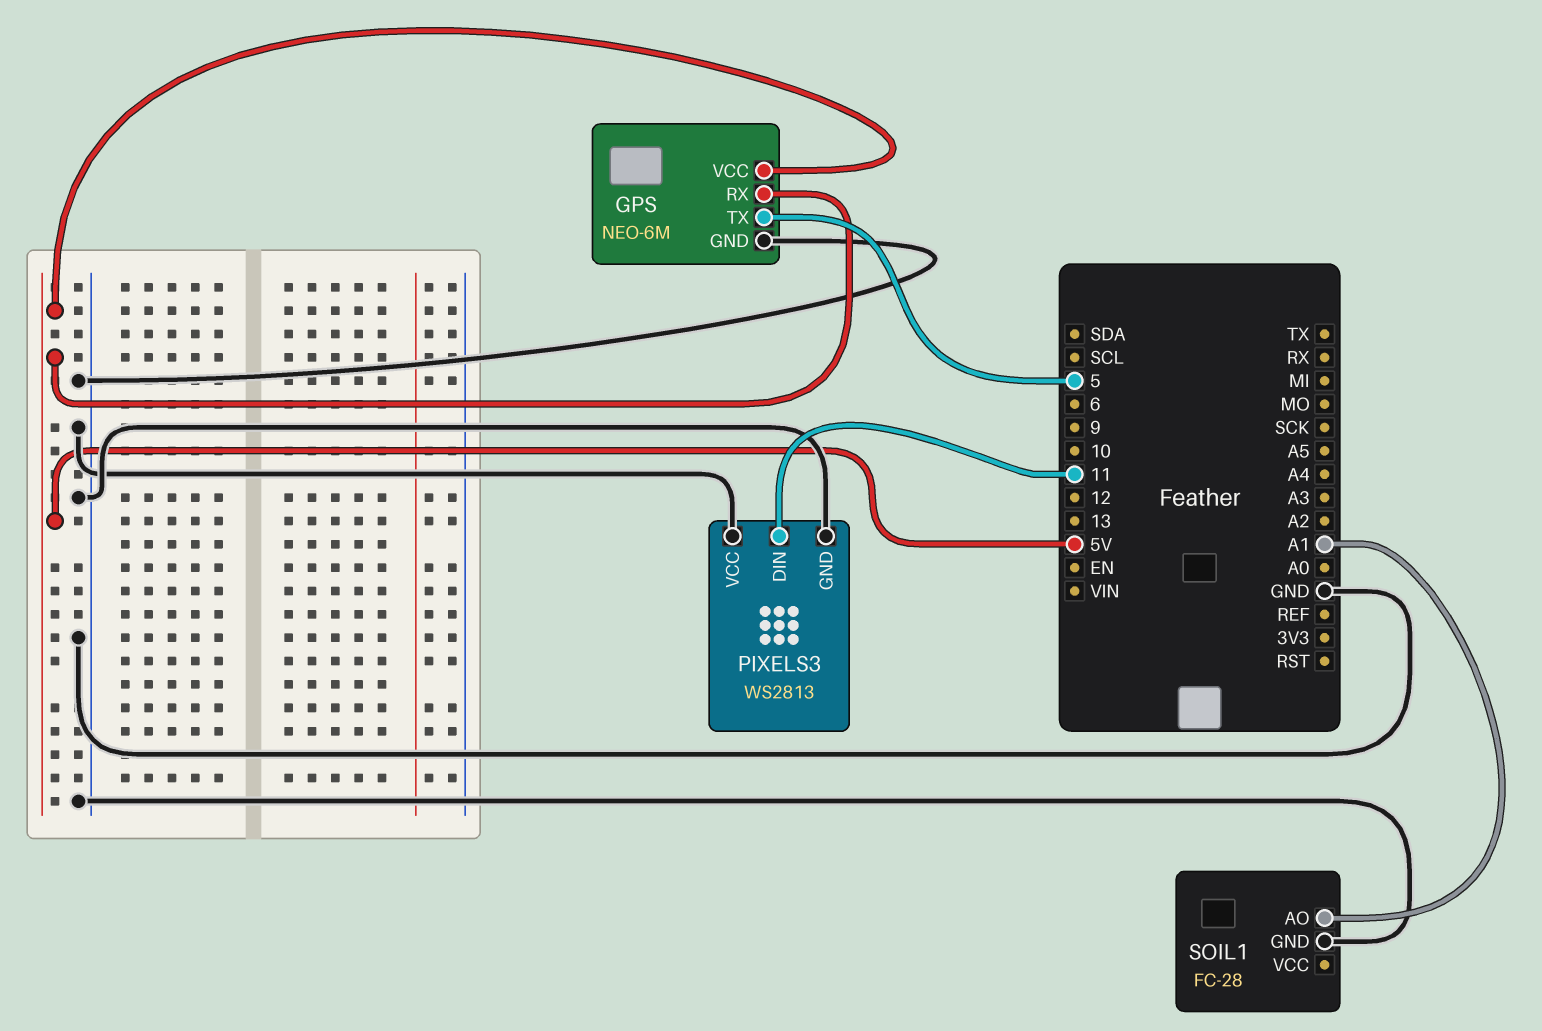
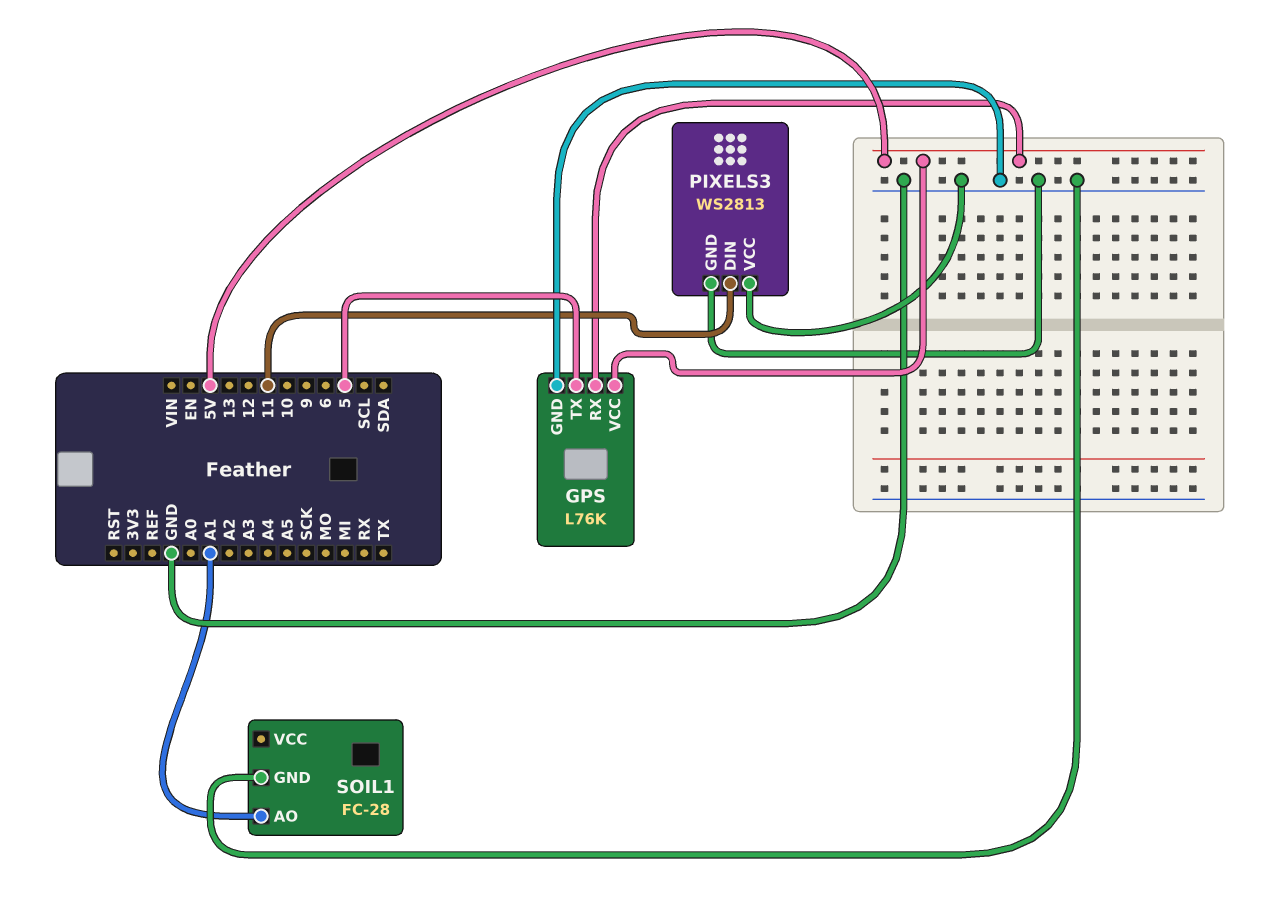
GPS: NEO-6M -> L76K

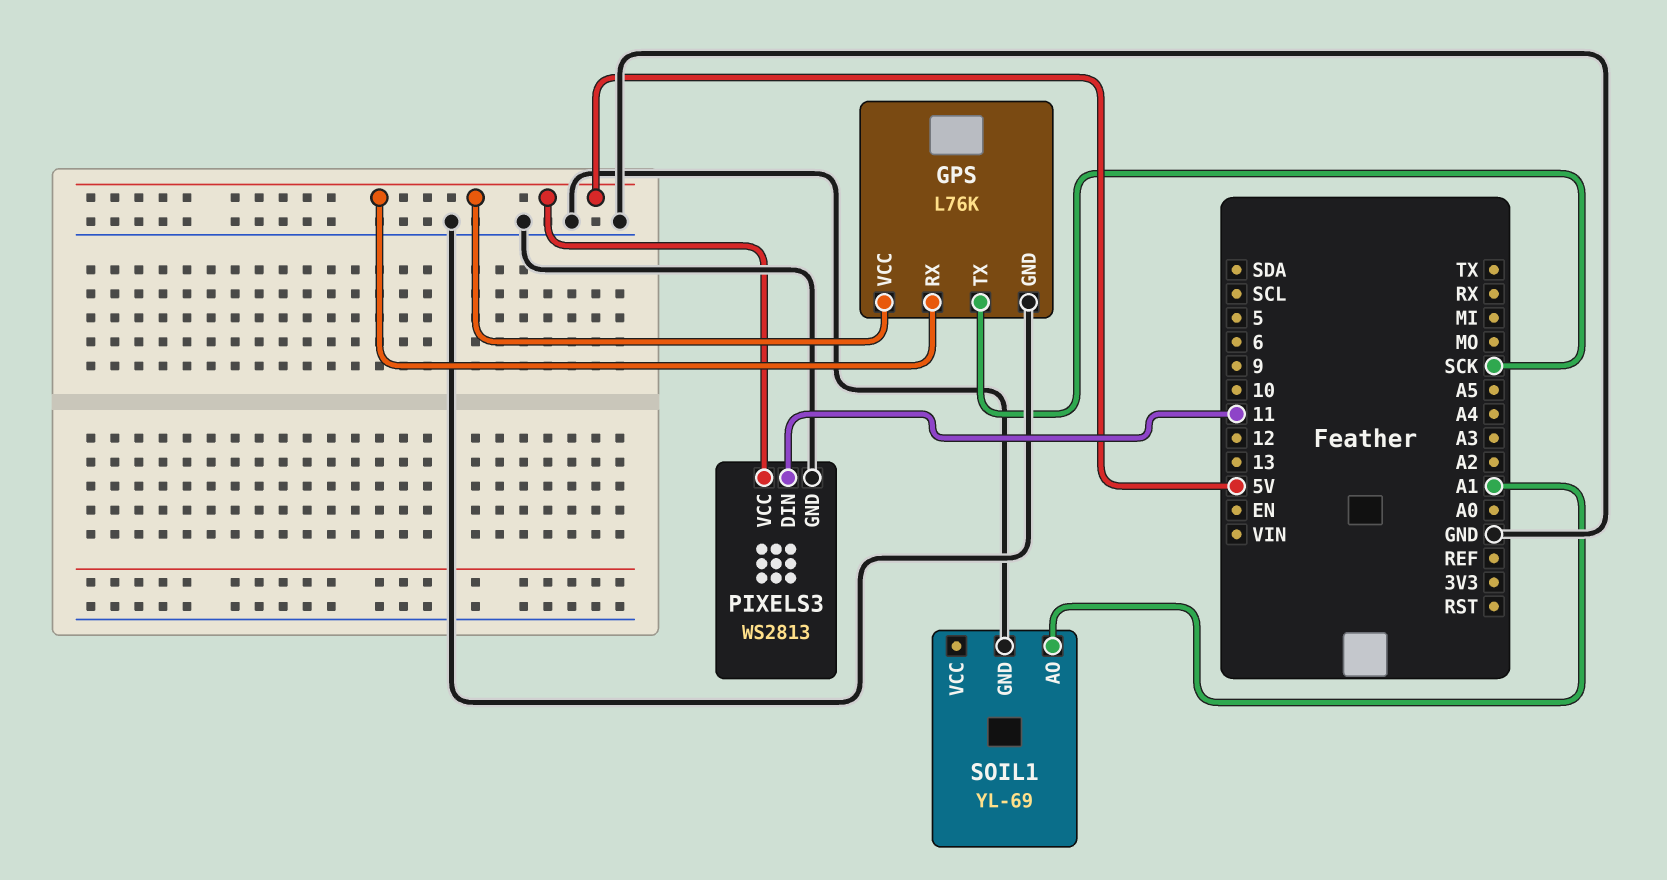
GPS pin TX: 5 -> SCK
PIXELS3 pin VCC: GND -> 5V
SOIL1: FC-28 -> YL-69

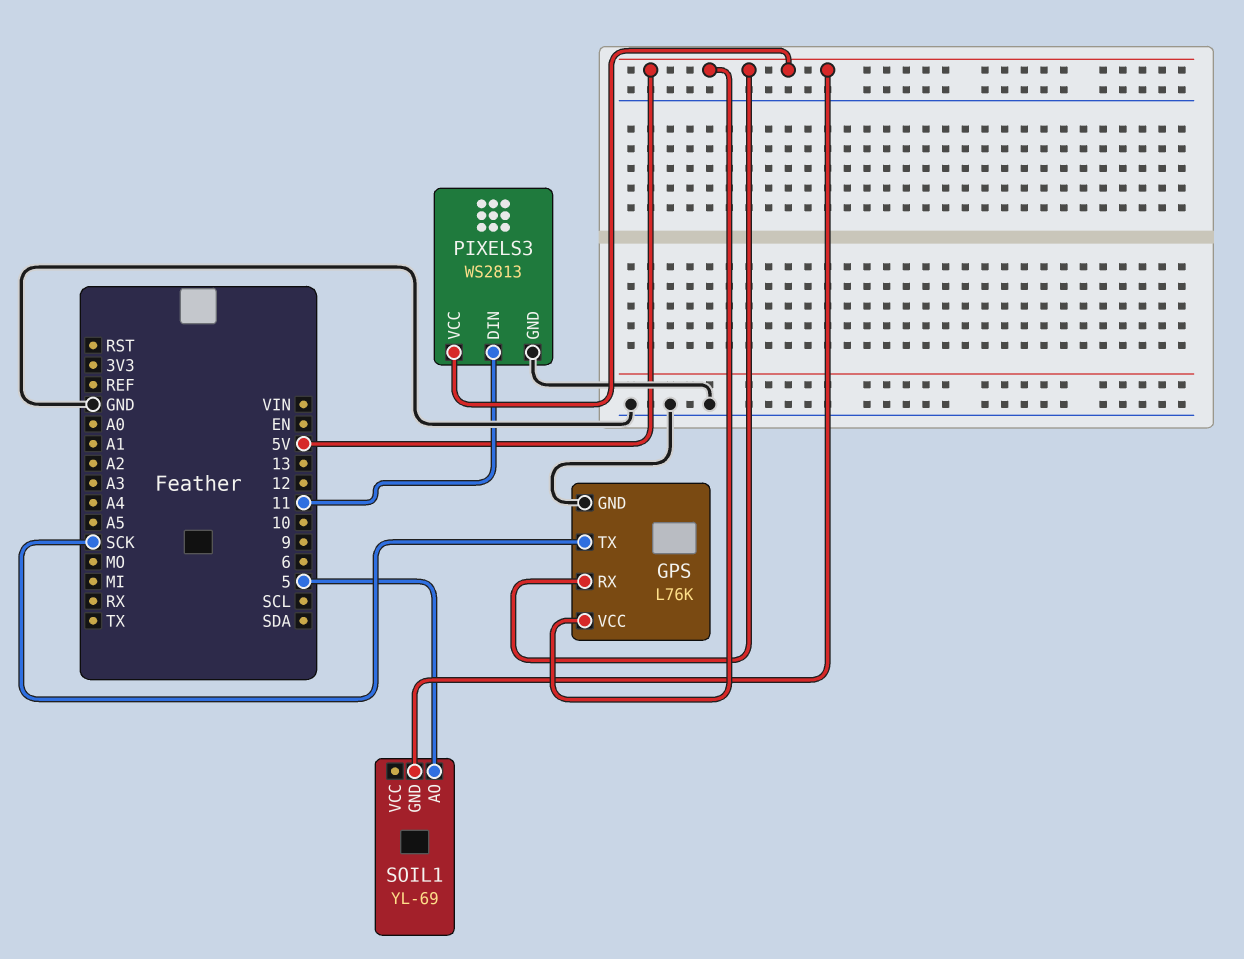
SOIL1 pin AO: A1 -> 5
SOIL1 pin GND: GND -> 5V

